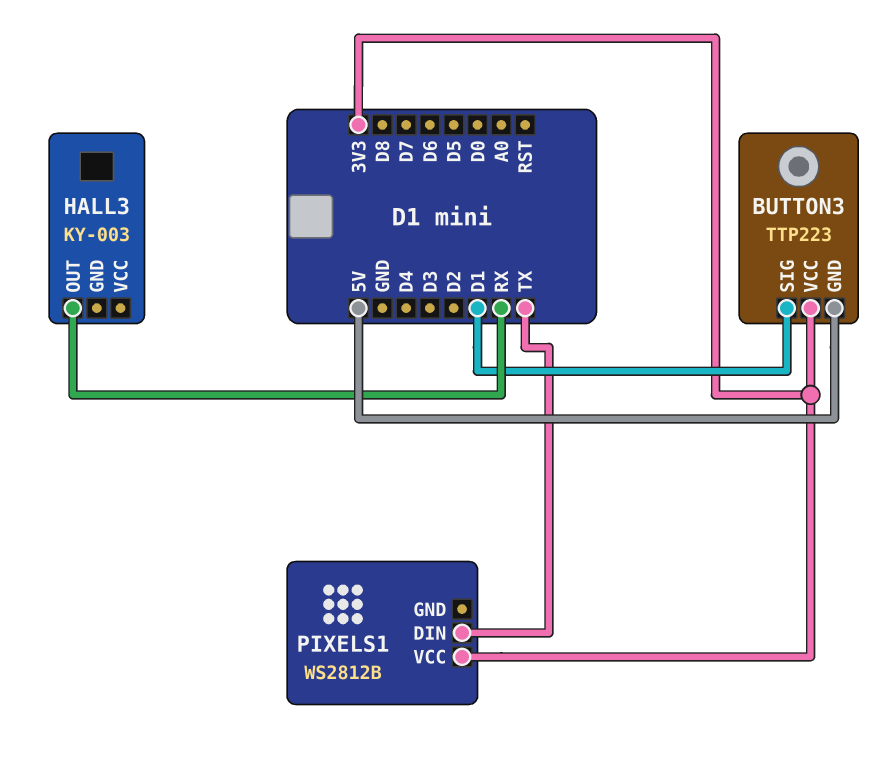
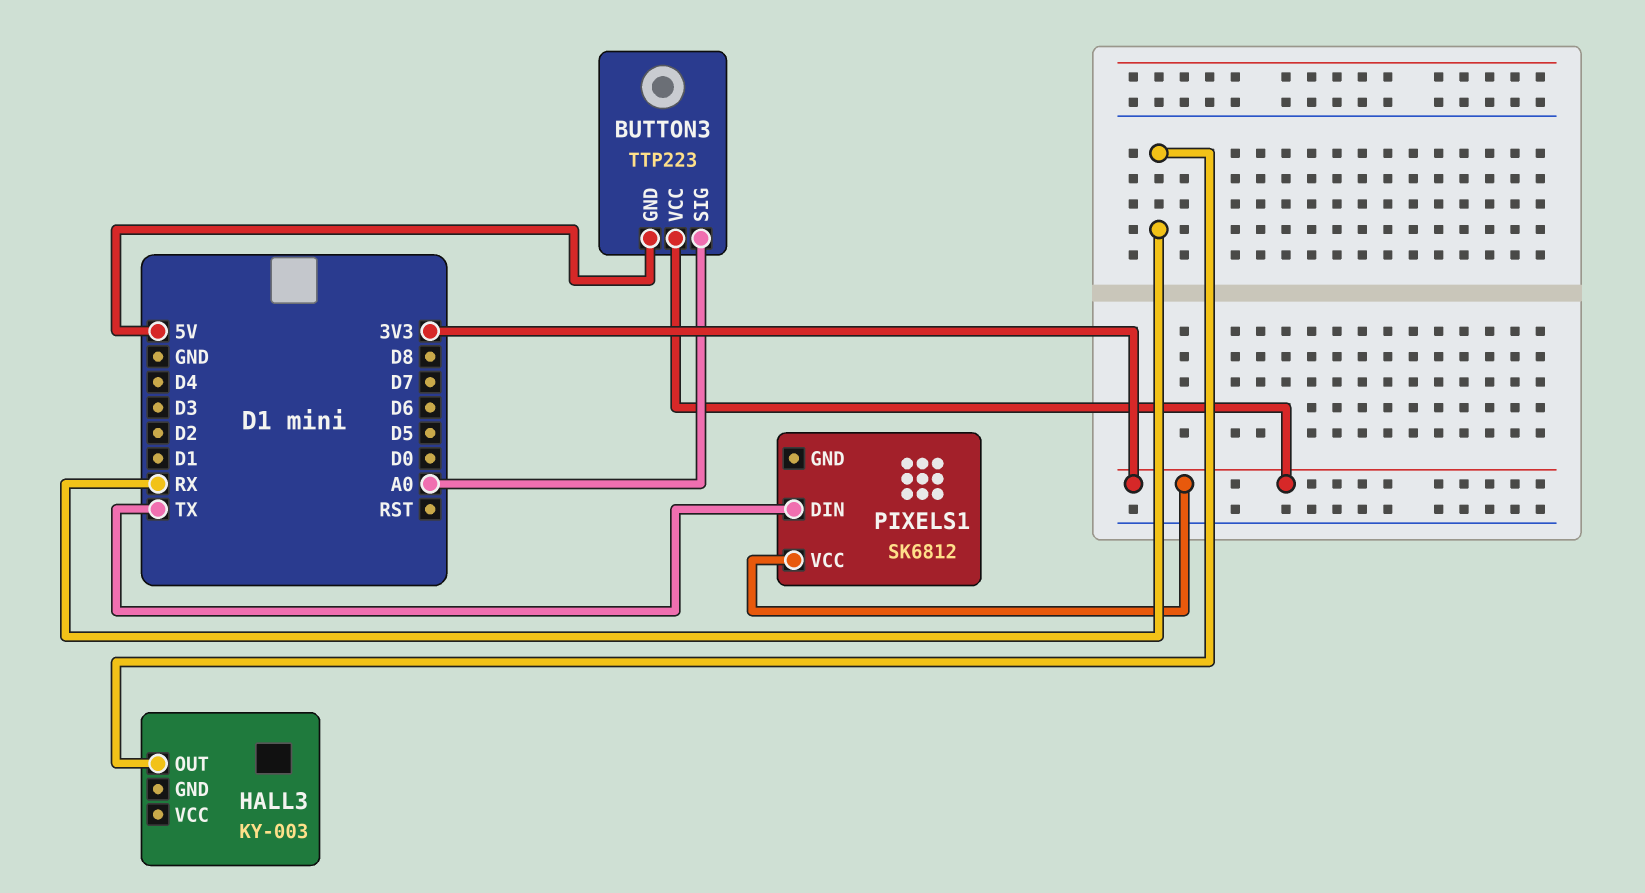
BUTTON3 pin SIG: D1 -> A0
PIXELS1: WS2812B -> SK6812

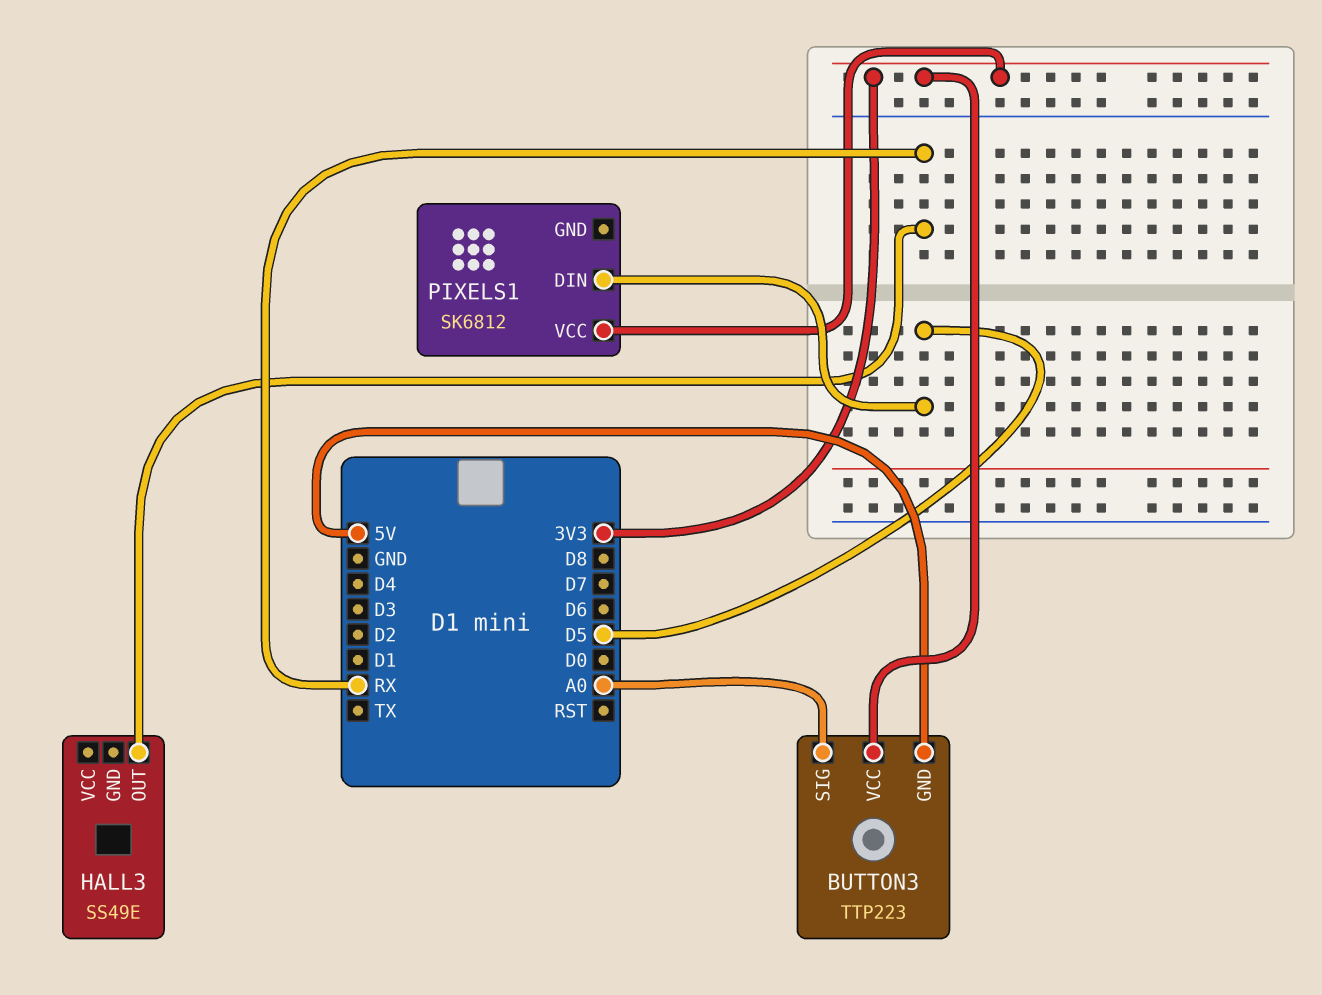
HALL3: KY-003 -> SS49E
PIXELS1 pin DIN: TX -> D5

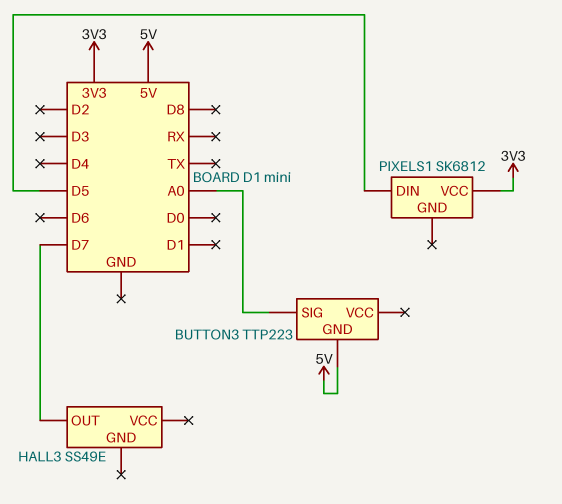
BUTTON3 pin VCC: 3V3 -> none
HALL3 pin OUT: RX -> D7

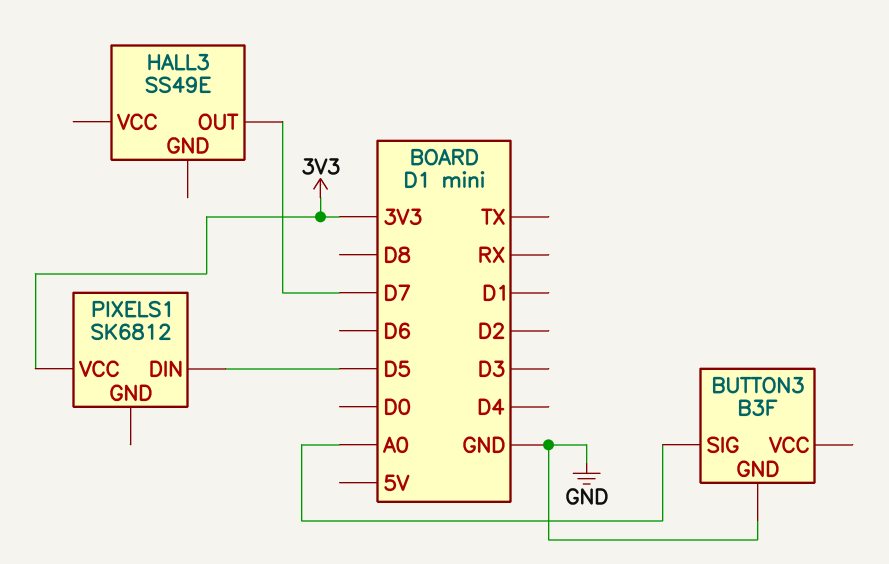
BUTTON3: TTP223 -> B3F
BUTTON3 pin GND: 5V -> GND

